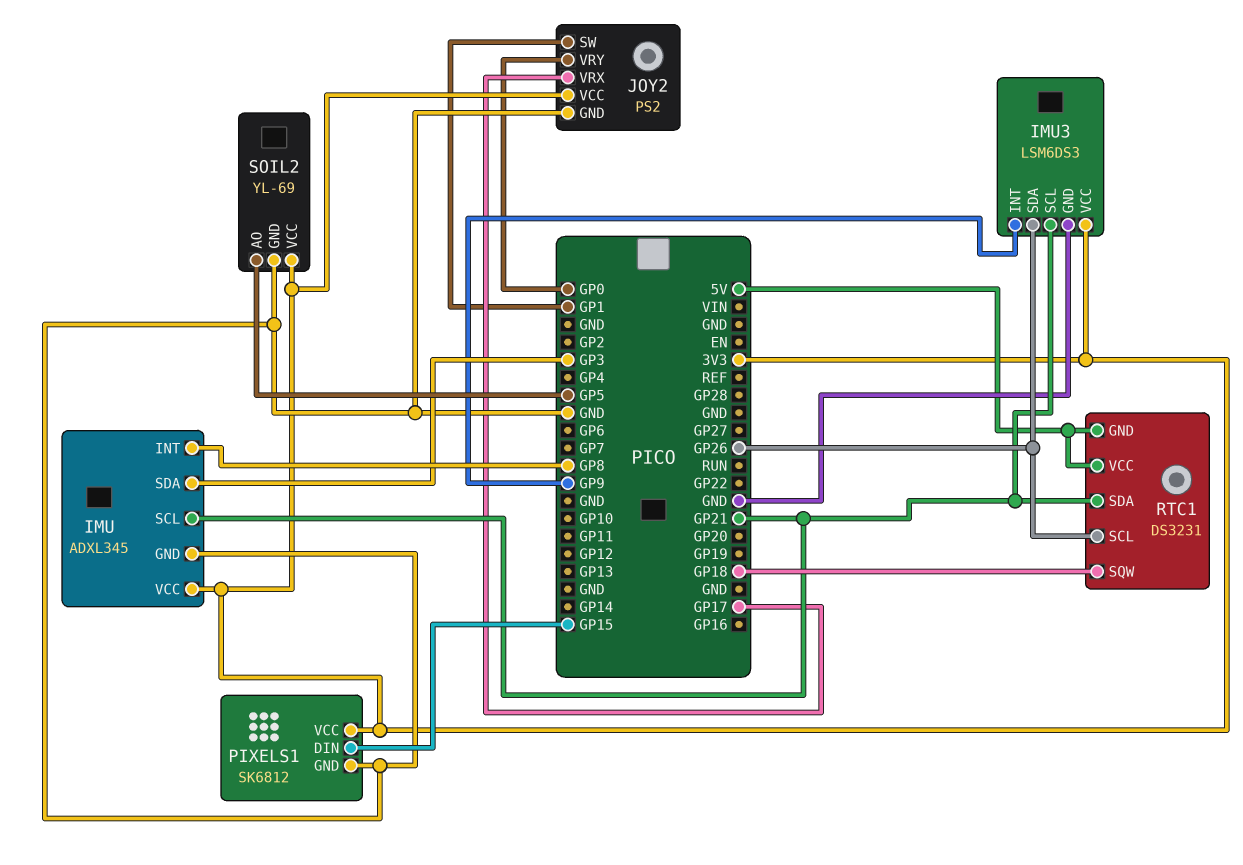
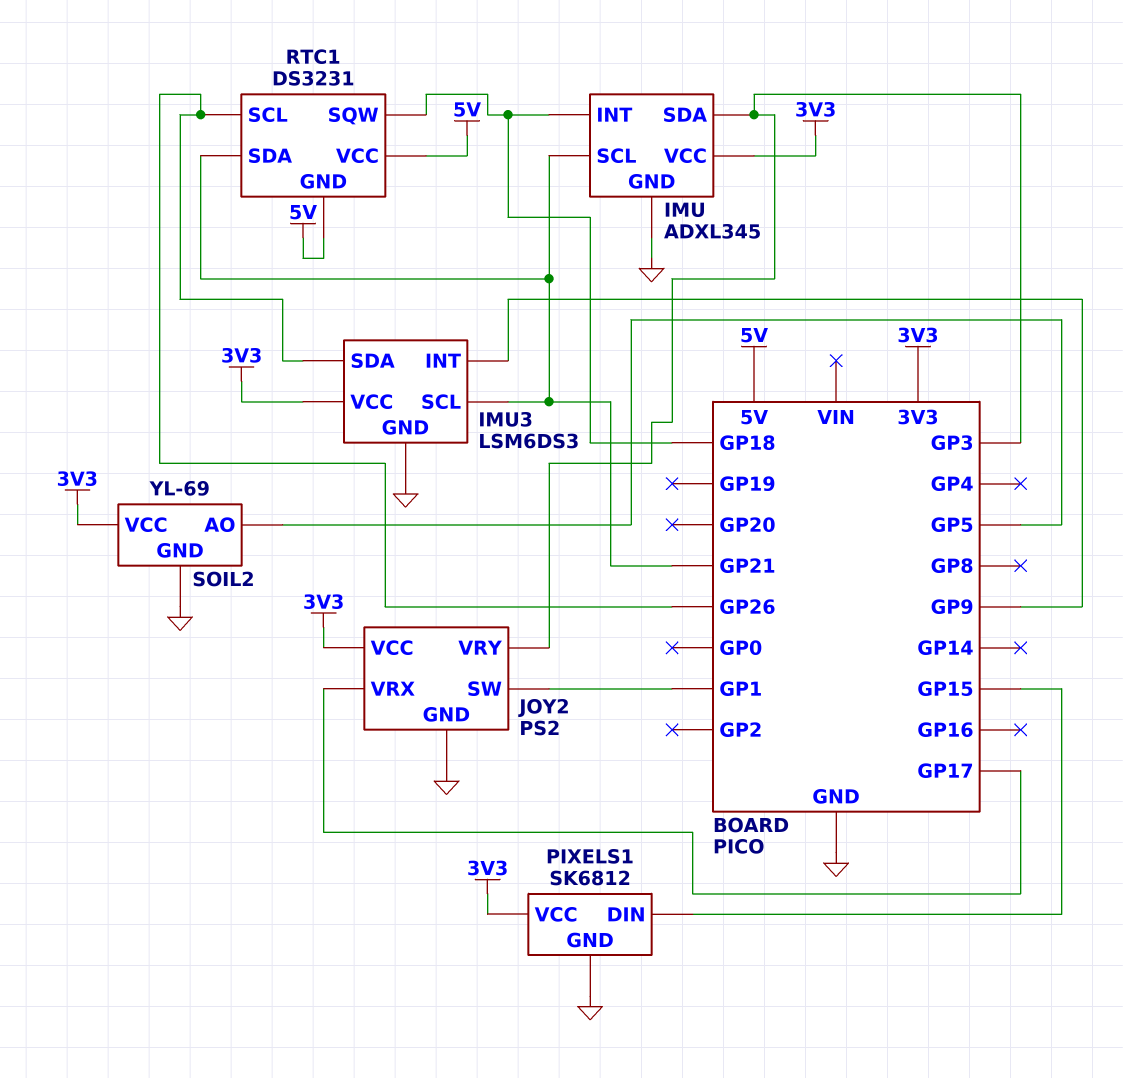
IMU pin INT: GP8 -> GP18
JOY2 pin VRY: GP0 -> GP3

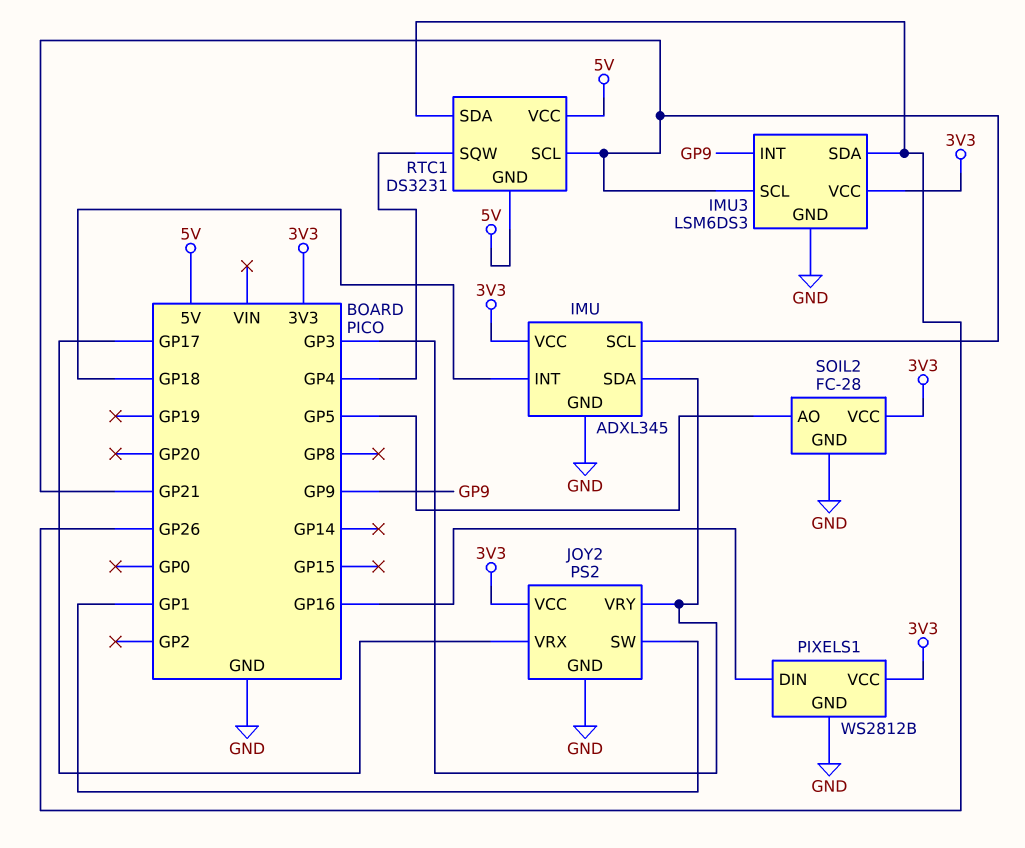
PIXELS1: SK6812 -> WS2812B
PIXELS1 pin DIN: GP15 -> GP16
RTC1 pin SCL: GP26 -> GP21
RTC1 pin SDA: GP21 -> GP26
RTC1 pin SQW: GP18 -> GP4
SOIL2: YL-69 -> FC-28

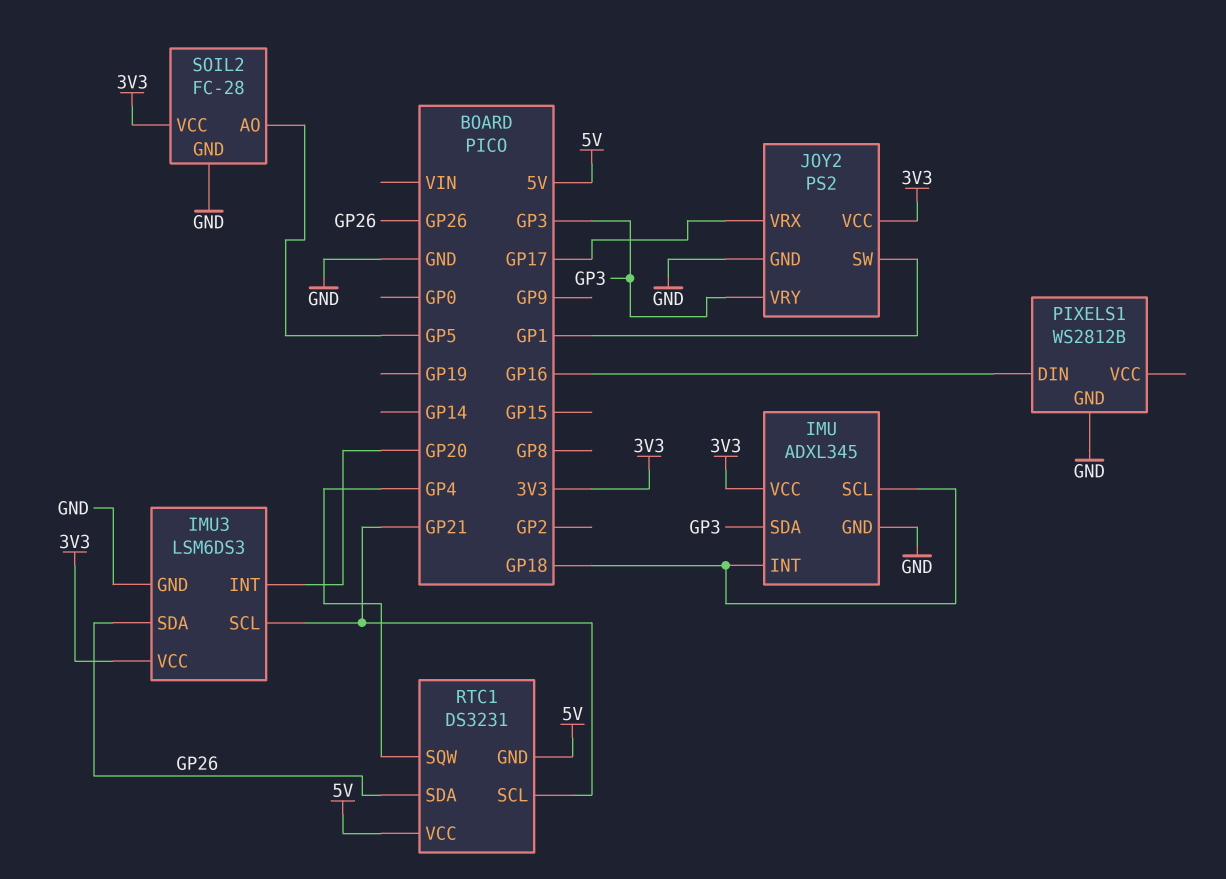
IMU pin SCL: GP21 -> GP18
IMU3 pin INT: GP9 -> GP20
PIXELS1 pin VCC: 3V3 -> none

